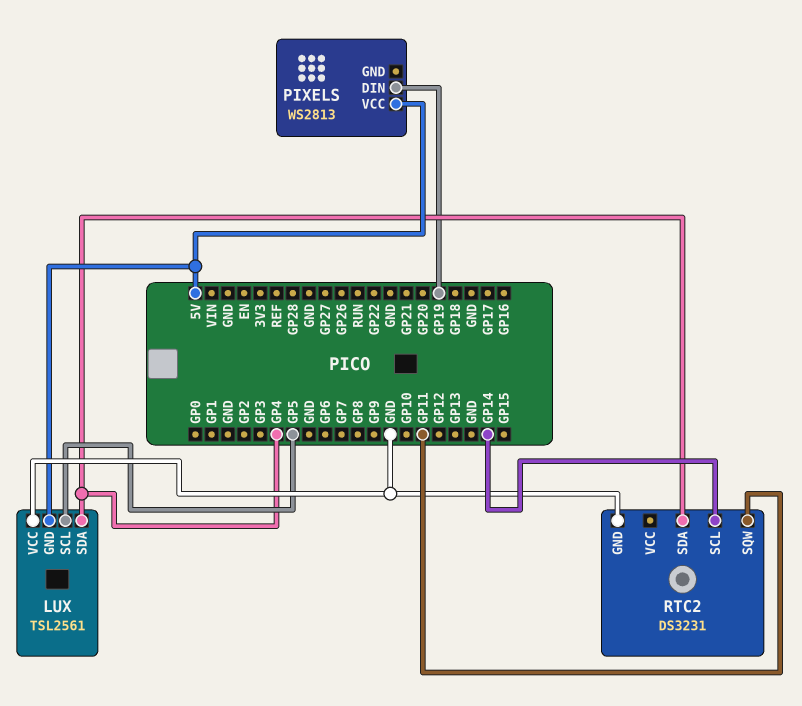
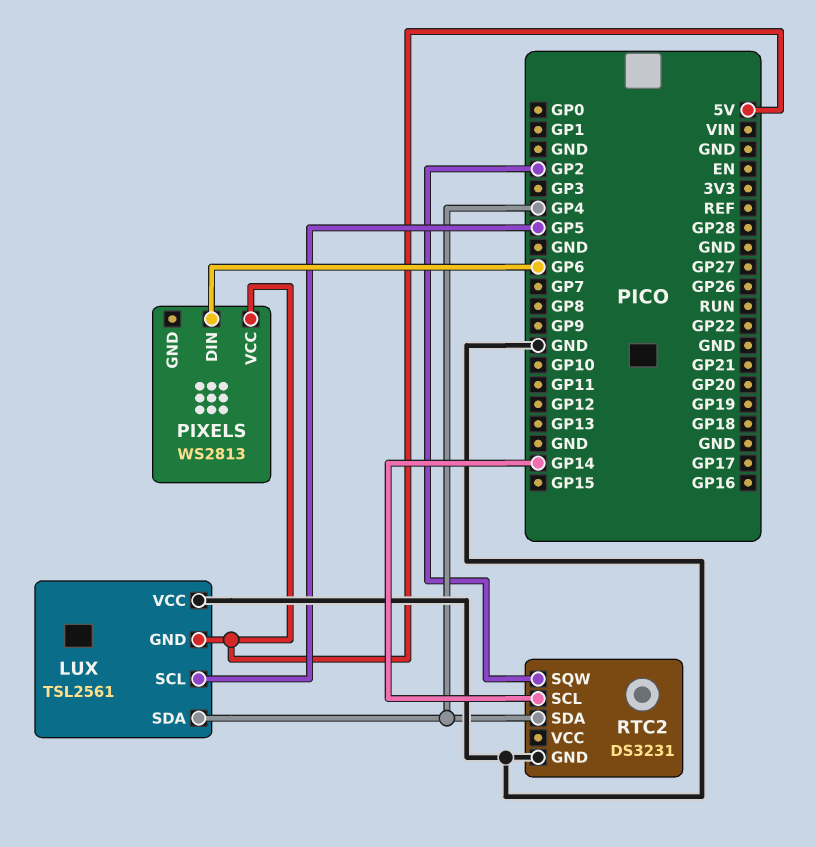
PIXELS pin DIN: GP19 -> GP6
RTC2 pin SQW: GP11 -> GP2

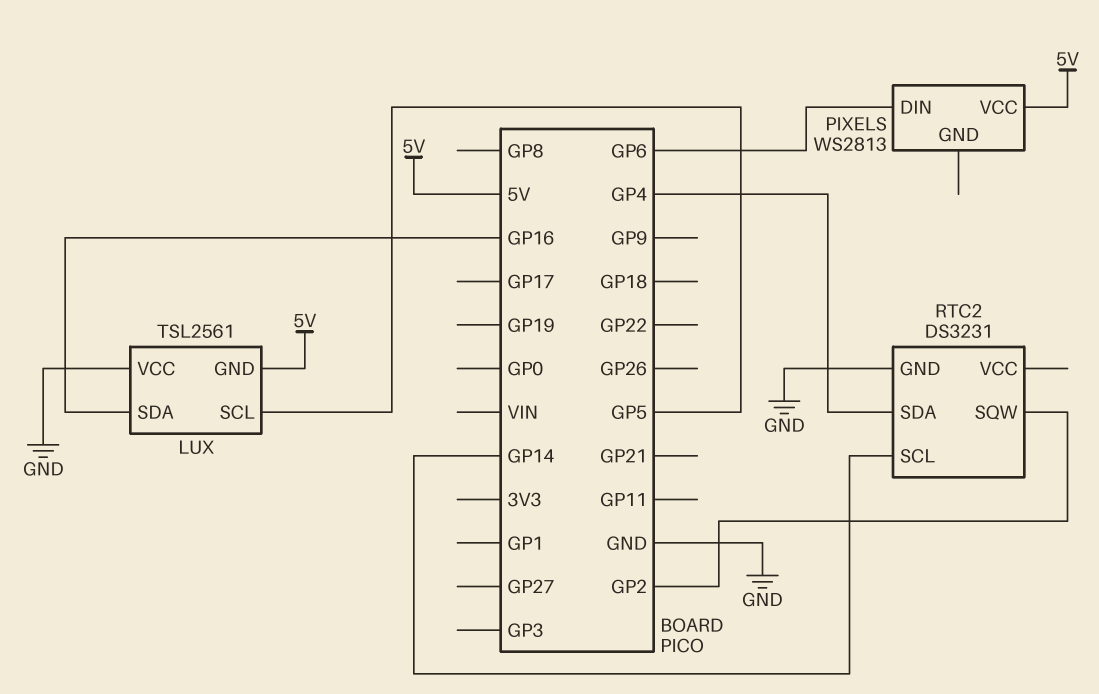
LUX pin SDA: GP4 -> GP16

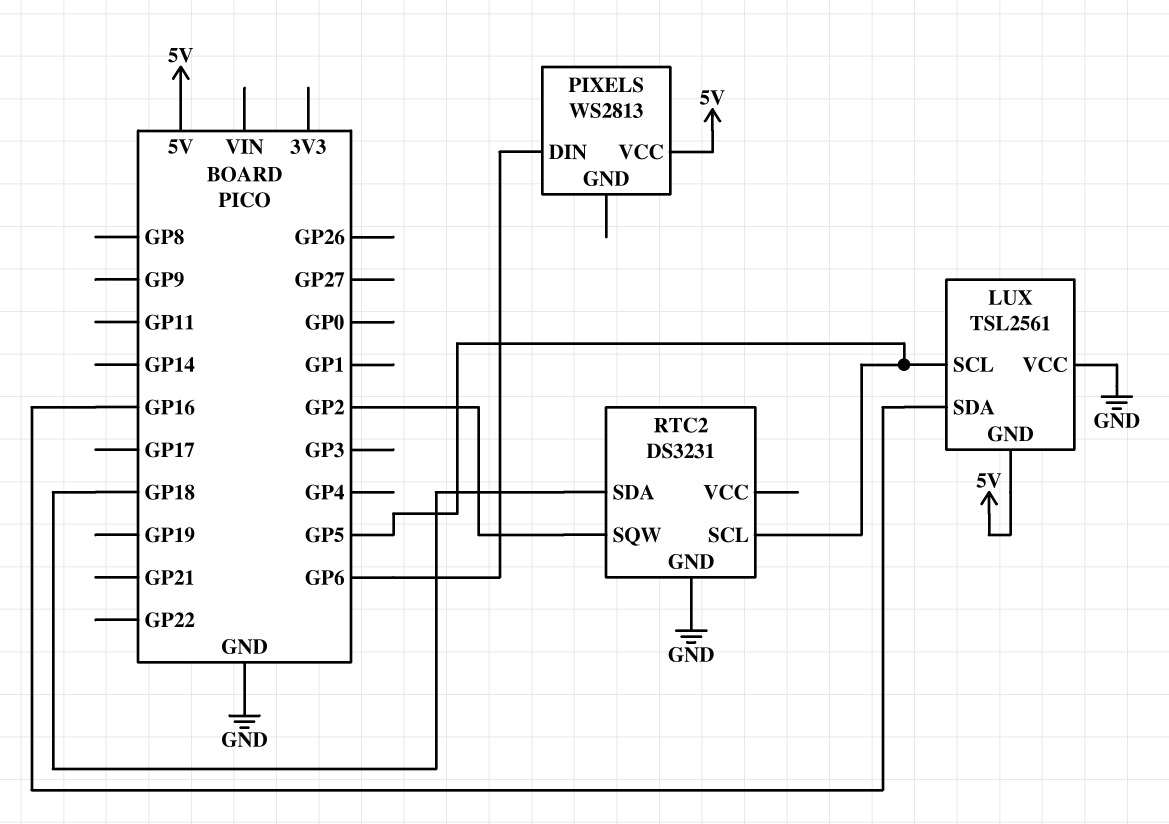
RTC2 pin SCL: GP14 -> GP5
RTC2 pin SDA: GP4 -> GP18

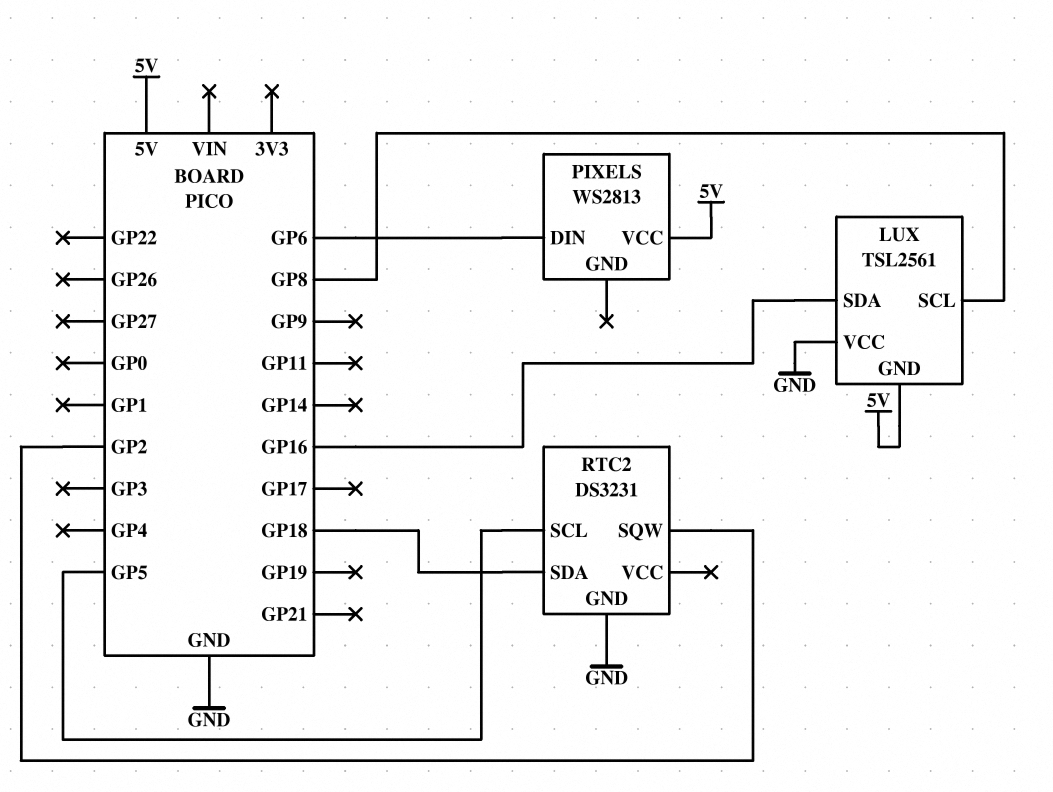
LUX pin SCL: GP5 -> GP8

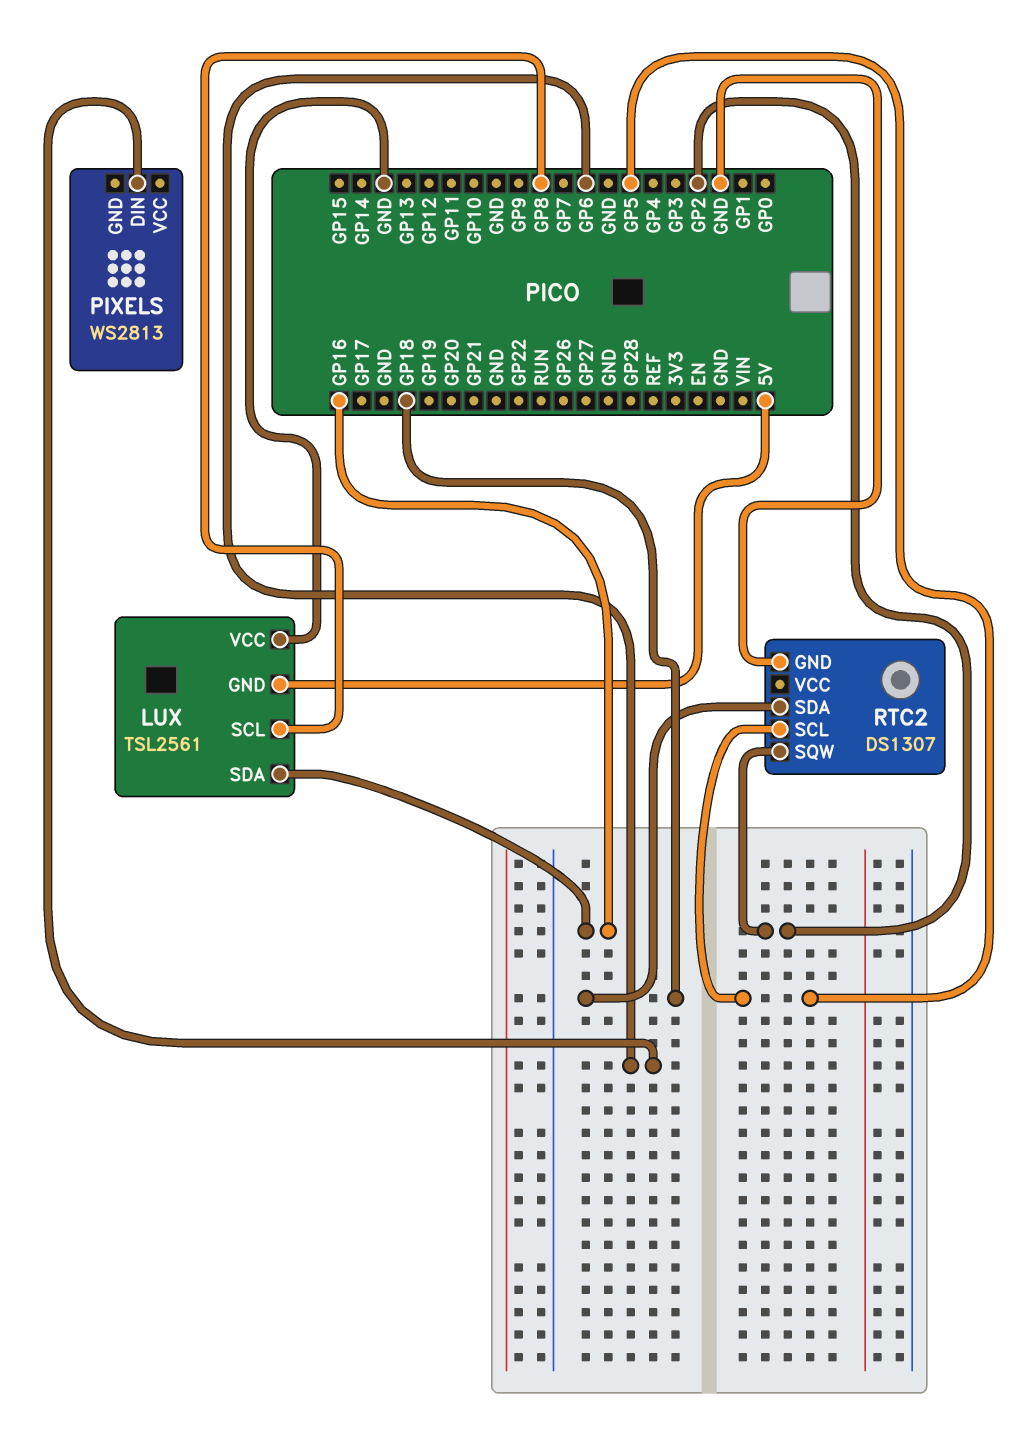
PIXELS pin VCC: 5V -> none
RTC2: DS3231 -> DS1307

